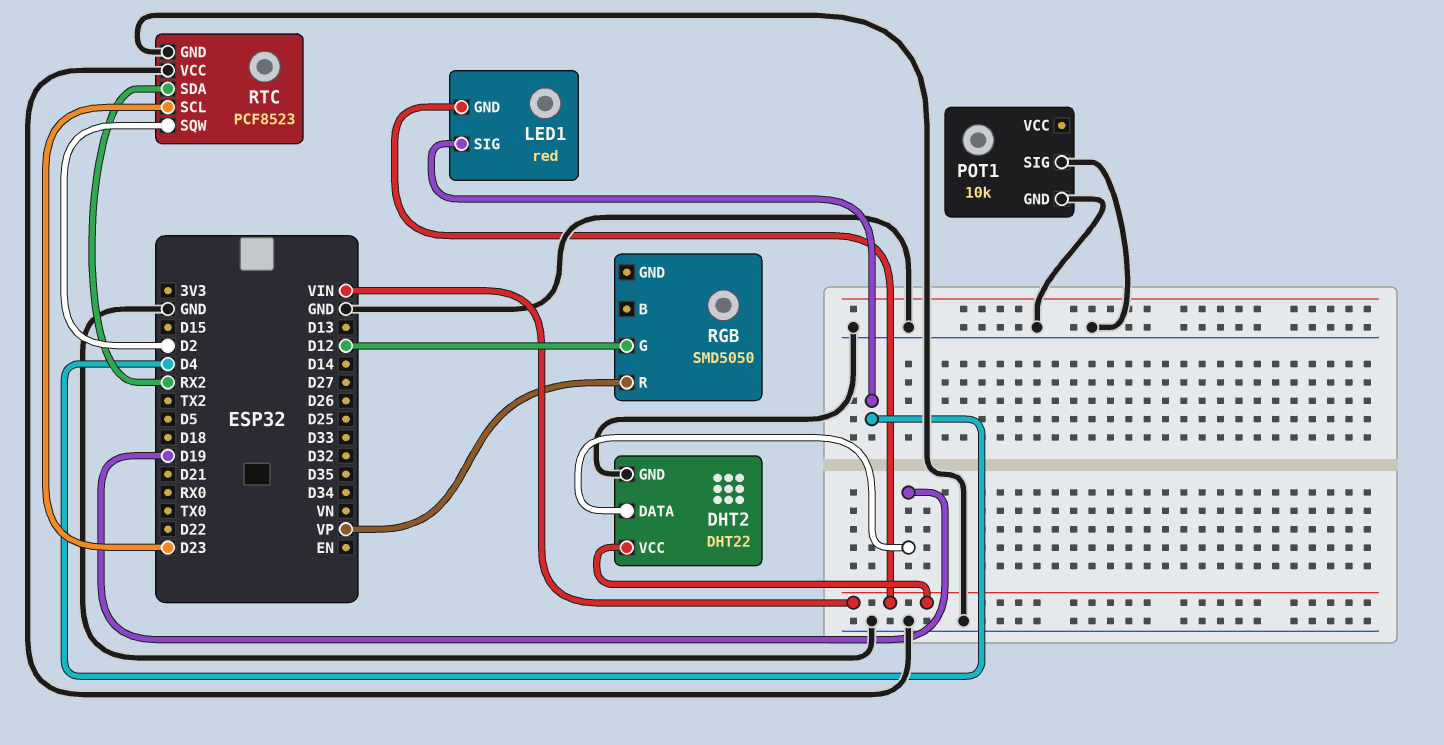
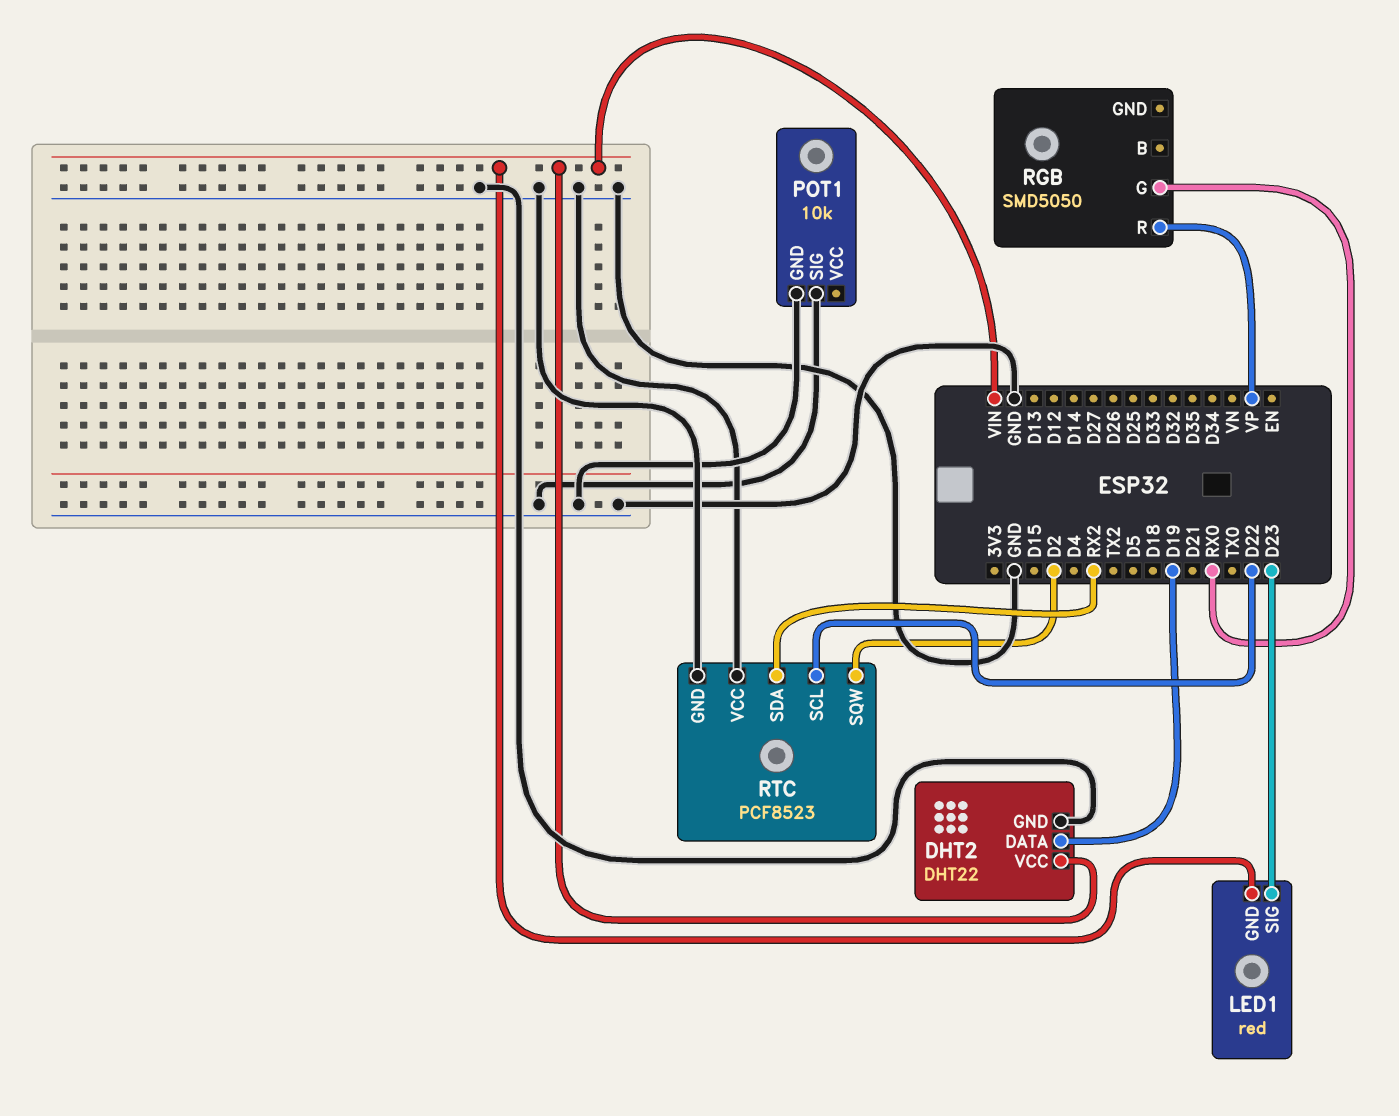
LED1 pin SIG: D4 -> D23
RGB pin G: D12 -> RX0
RTC pin SCL: D23 -> D22

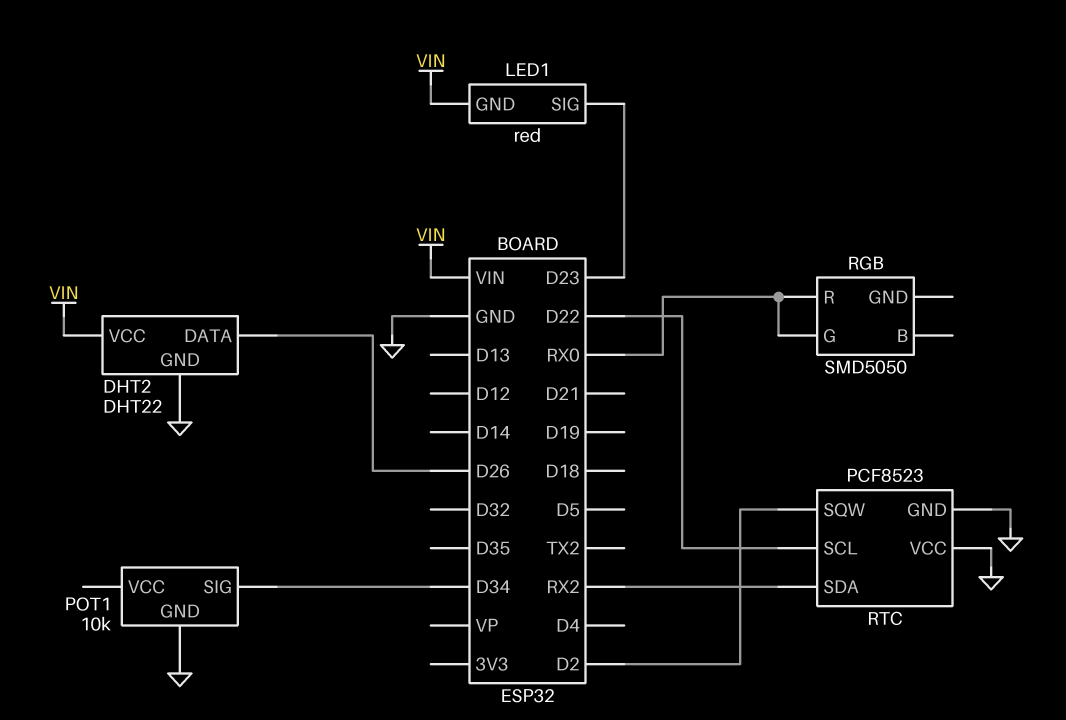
DHT2 pin DATA: D19 -> D26
POT1 pin SIG: GND -> D34
RGB pin R: VP -> RX0

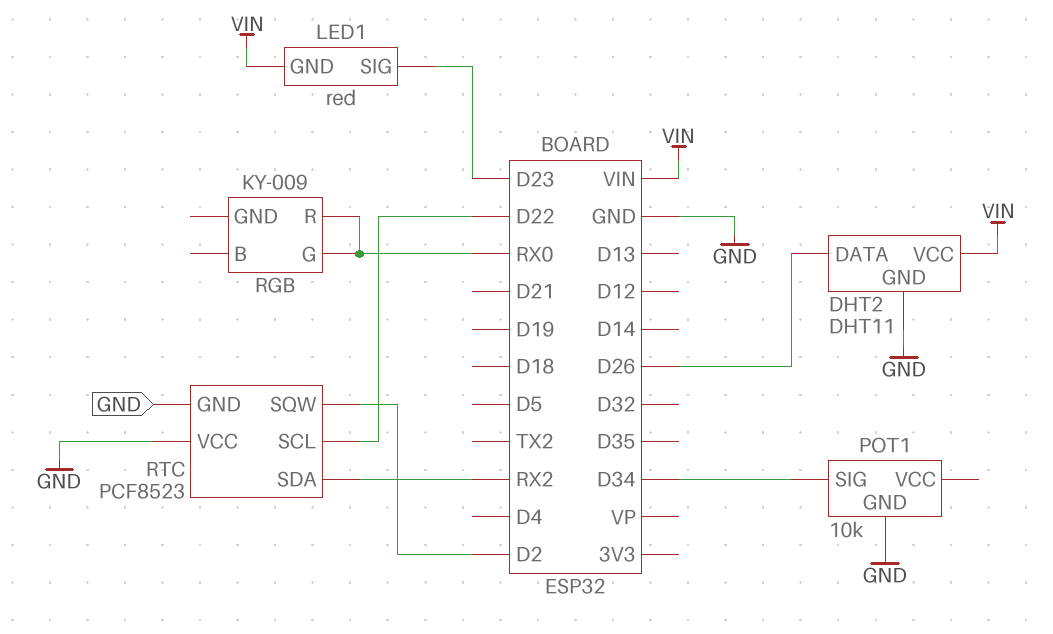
DHT2: DHT22 -> DHT11
RGB: SMD5050 -> KY-009

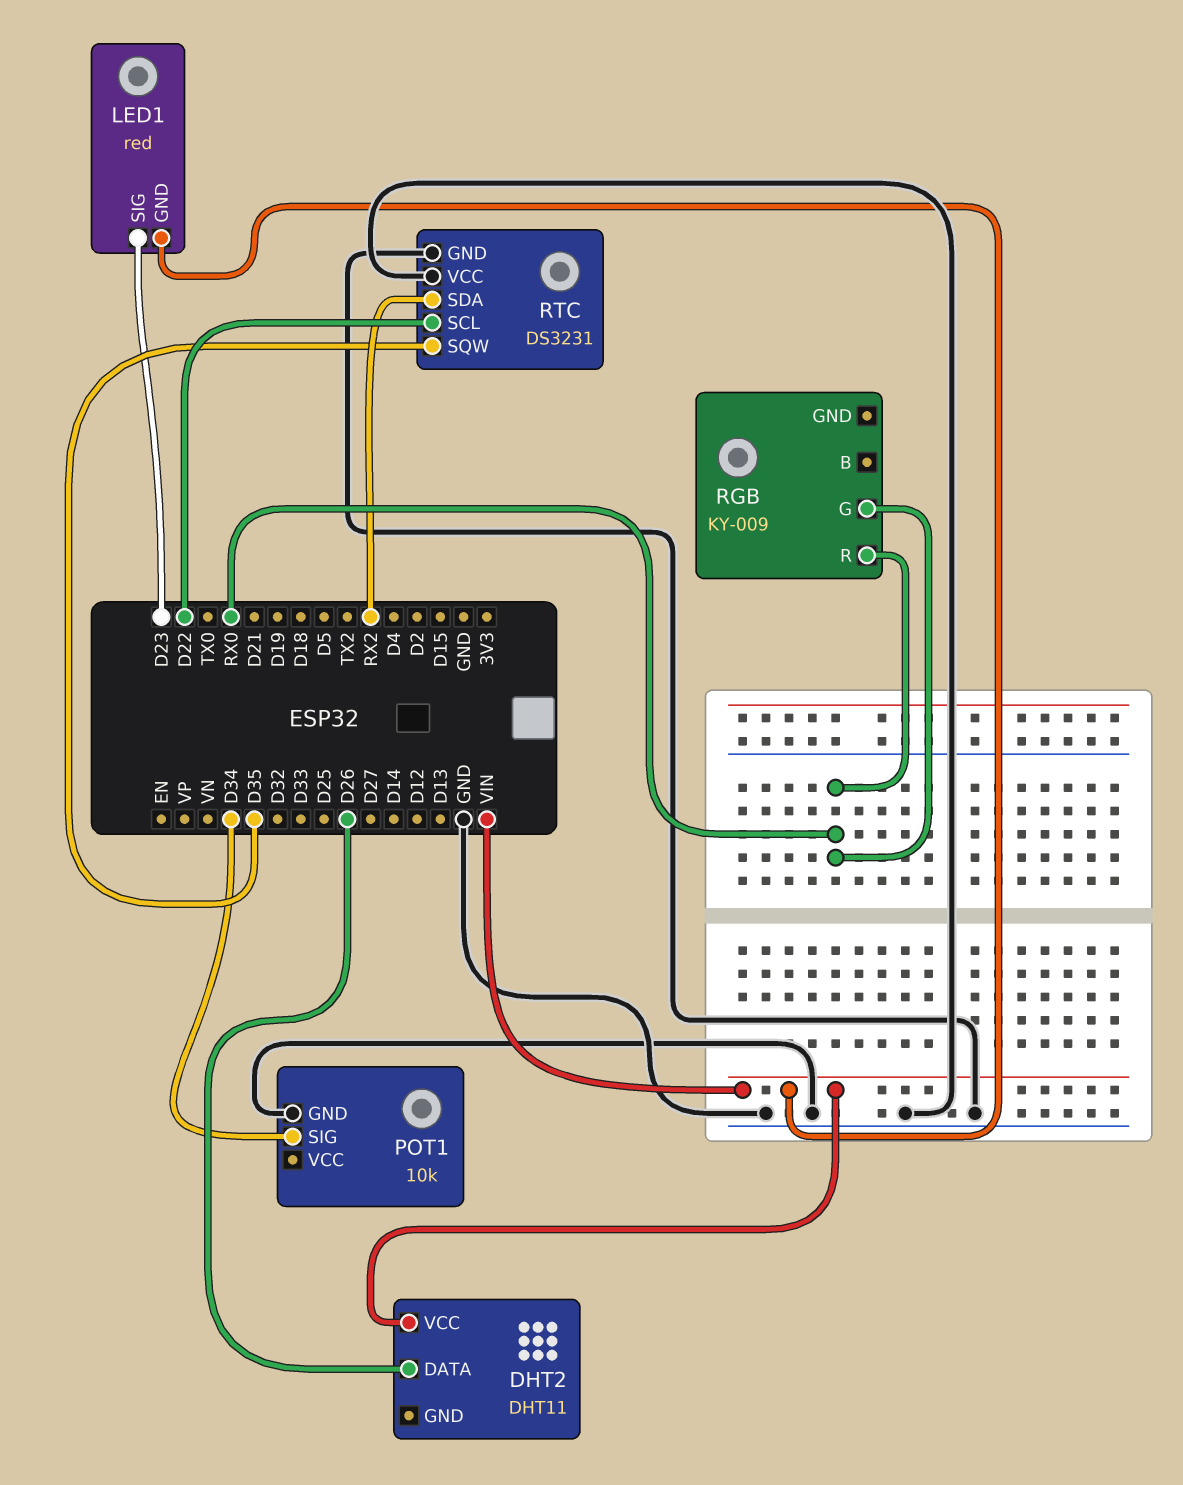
DHT2 pin GND: GND -> none
RTC: PCF8523 -> DS3231
RTC pin SQW: D2 -> D35

